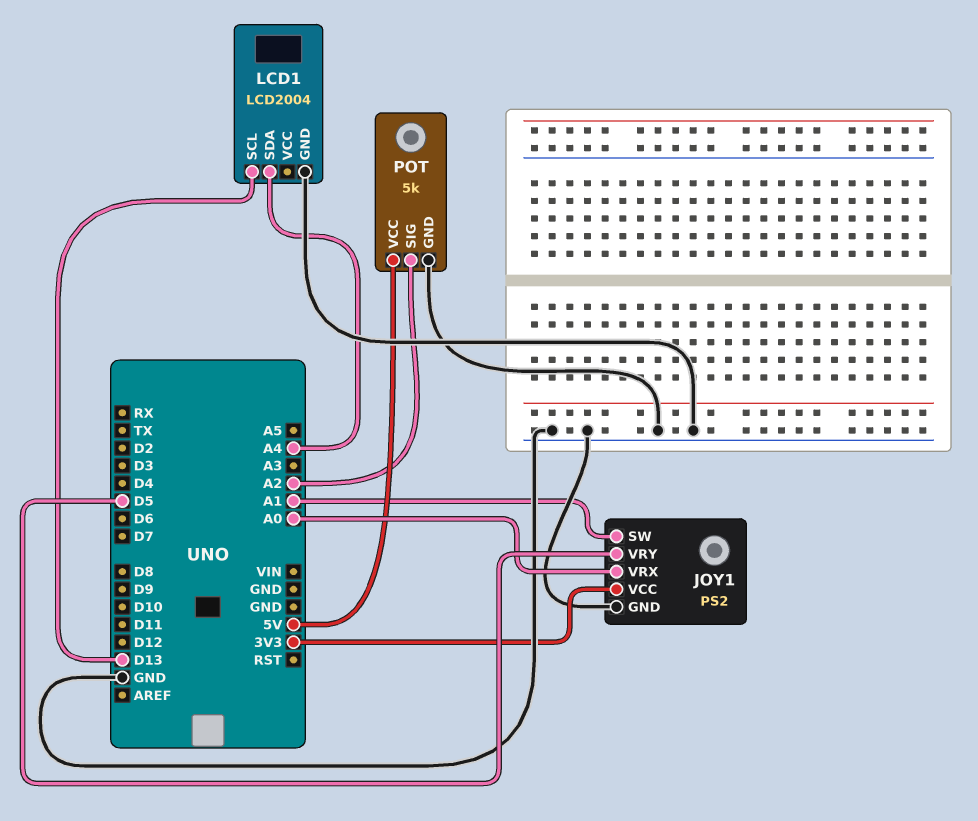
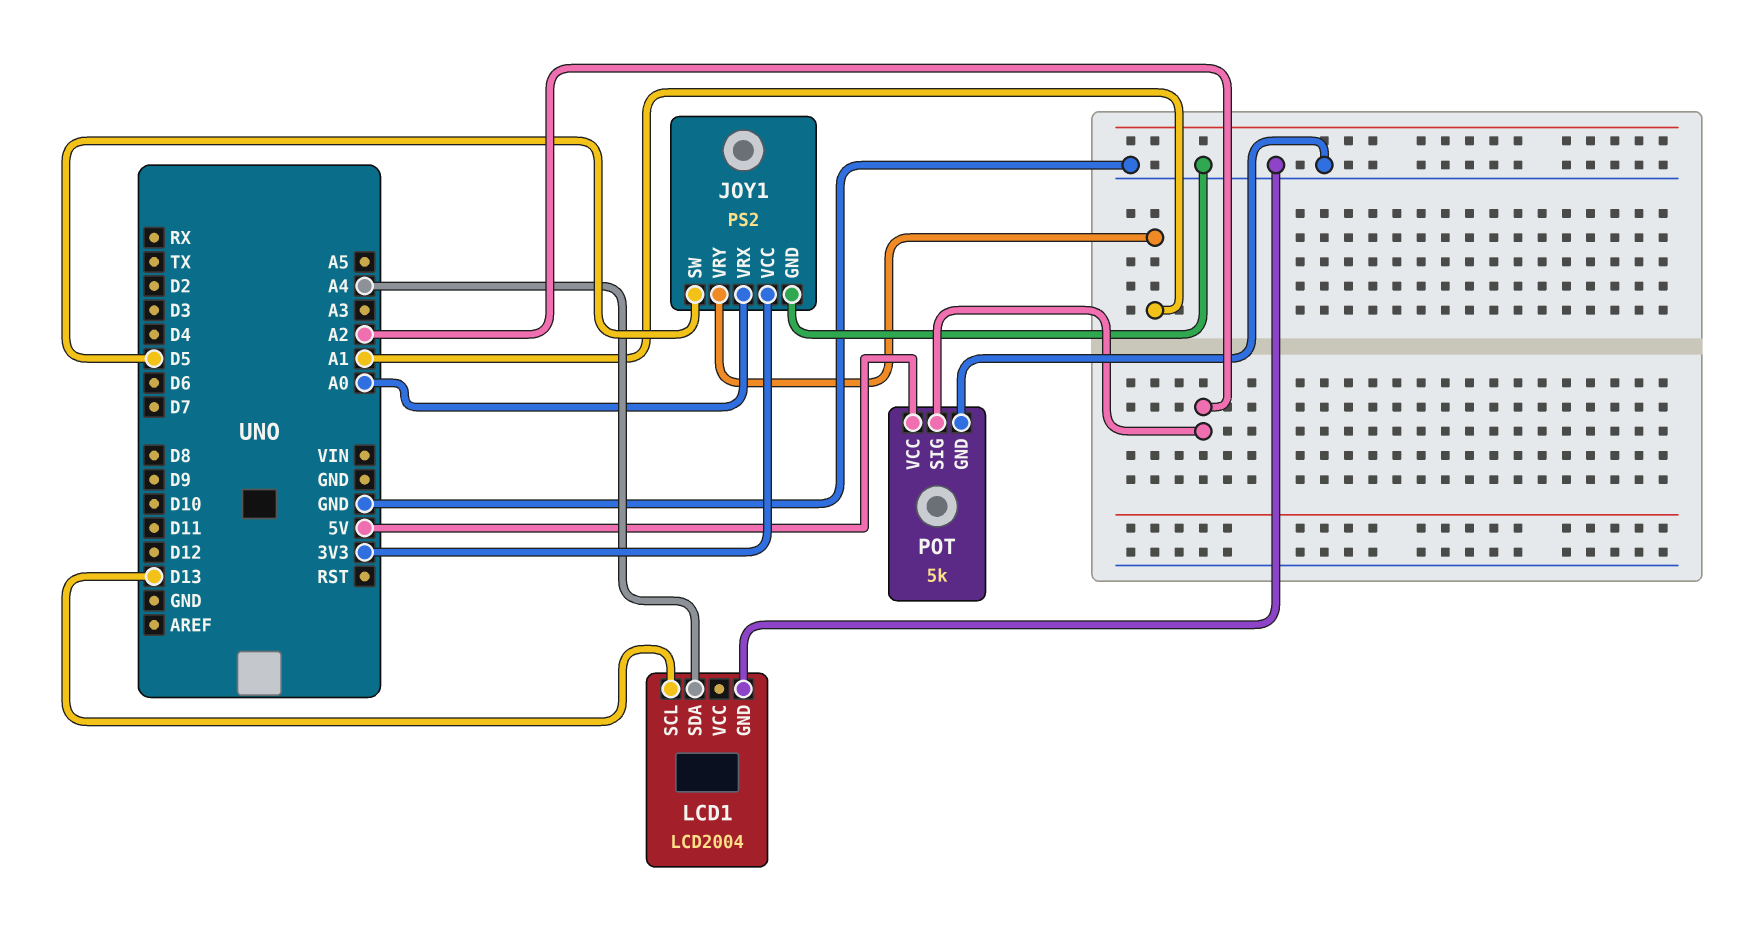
JOY1 pin SW: A1 -> D5
JOY1 pin VRY: D5 -> A1

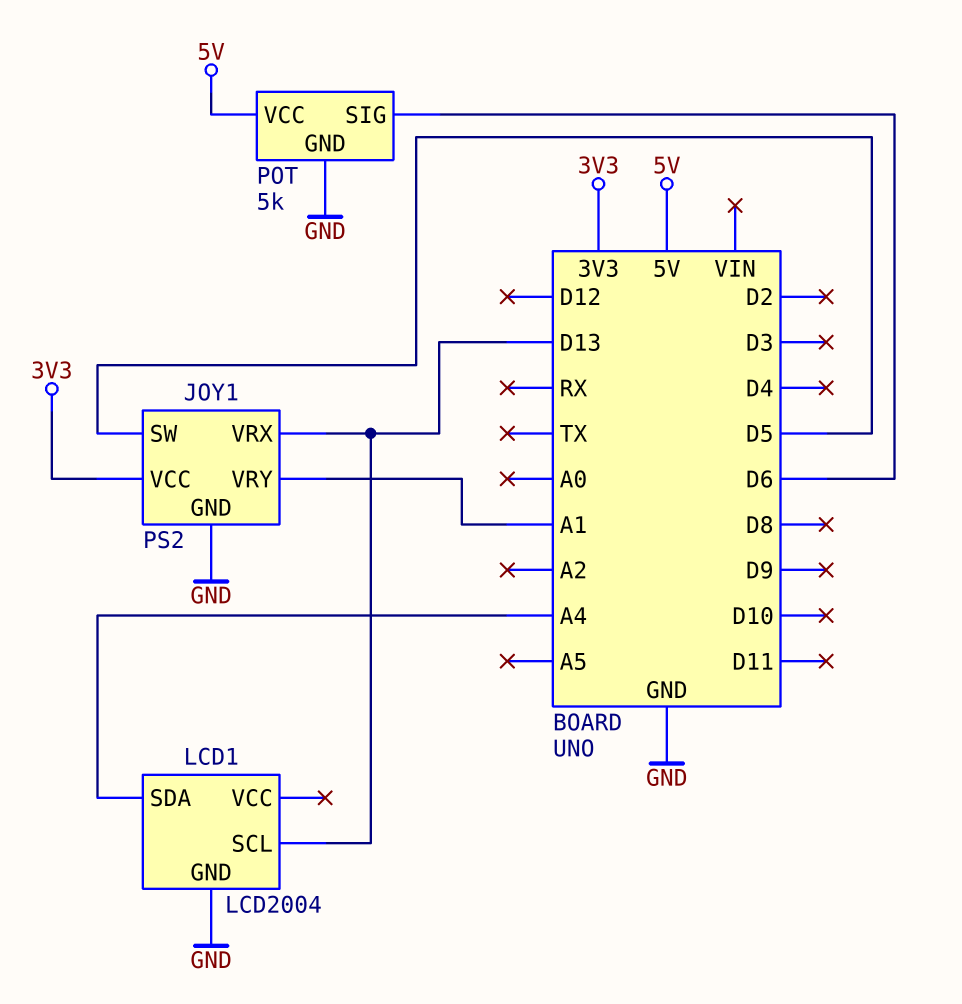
JOY1 pin VRX: A0 -> D13
POT pin SIG: A2 -> D6

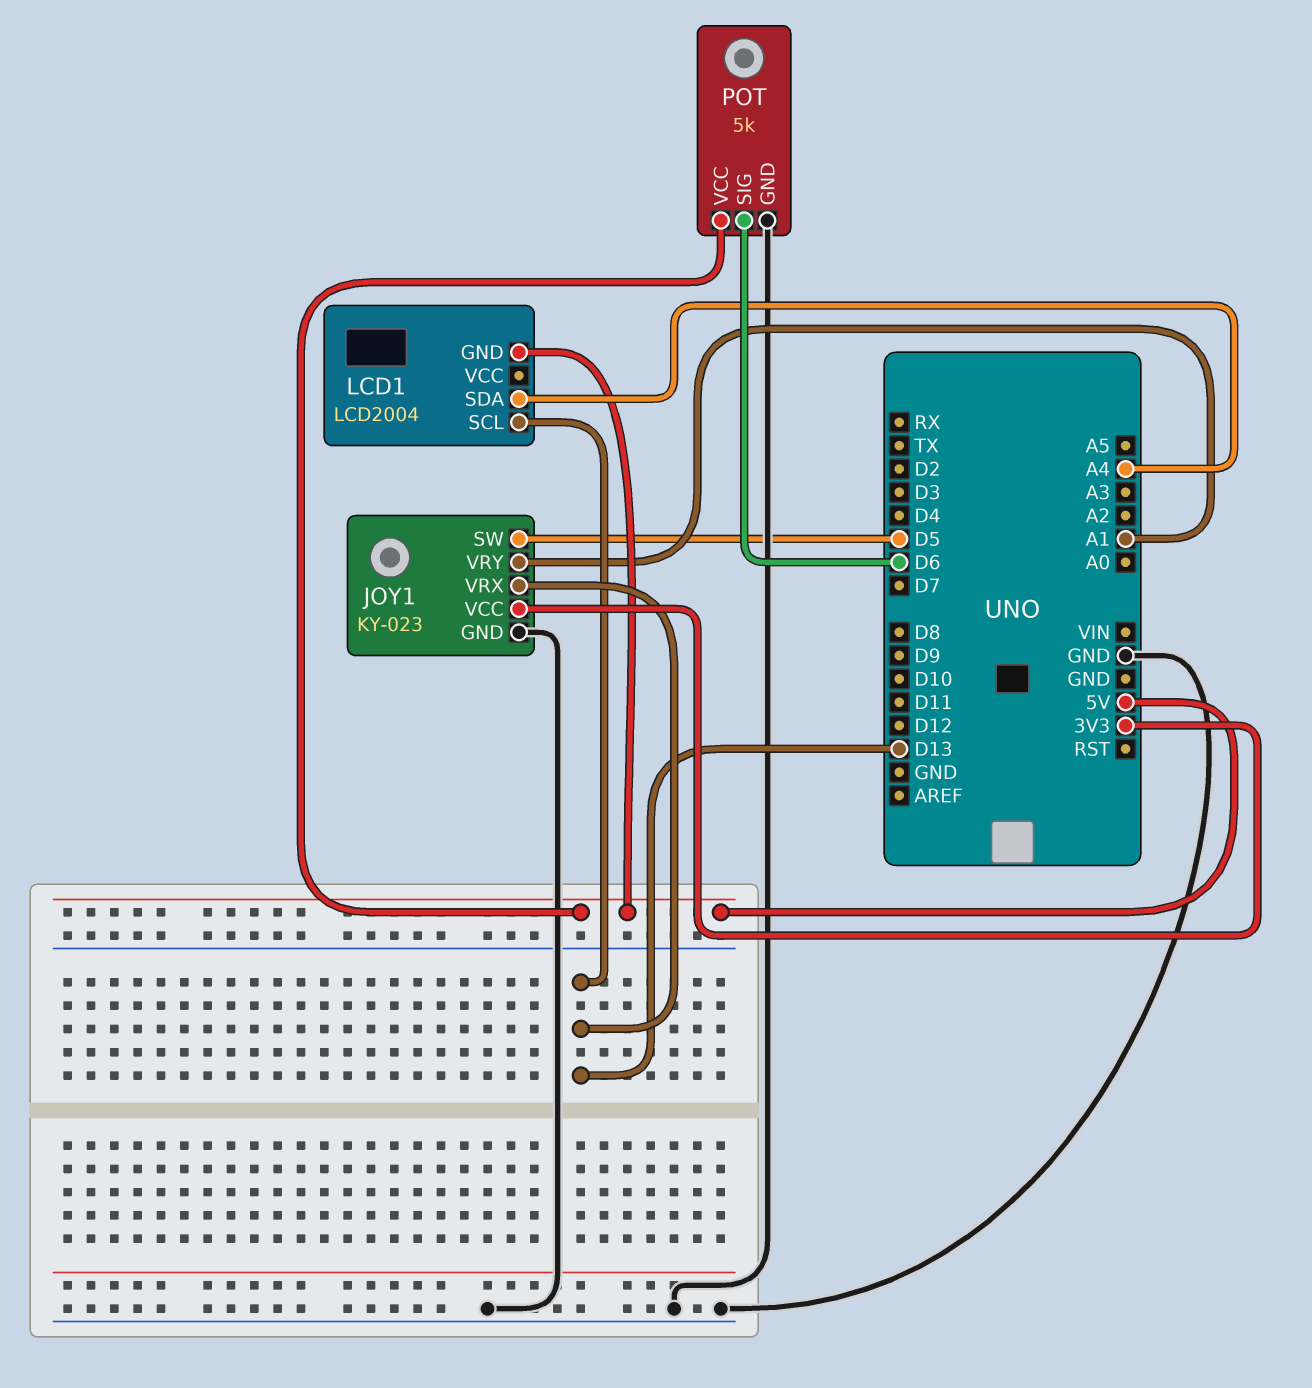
JOY1: PS2 -> KY-023
LCD1 pin GND: GND -> 5V

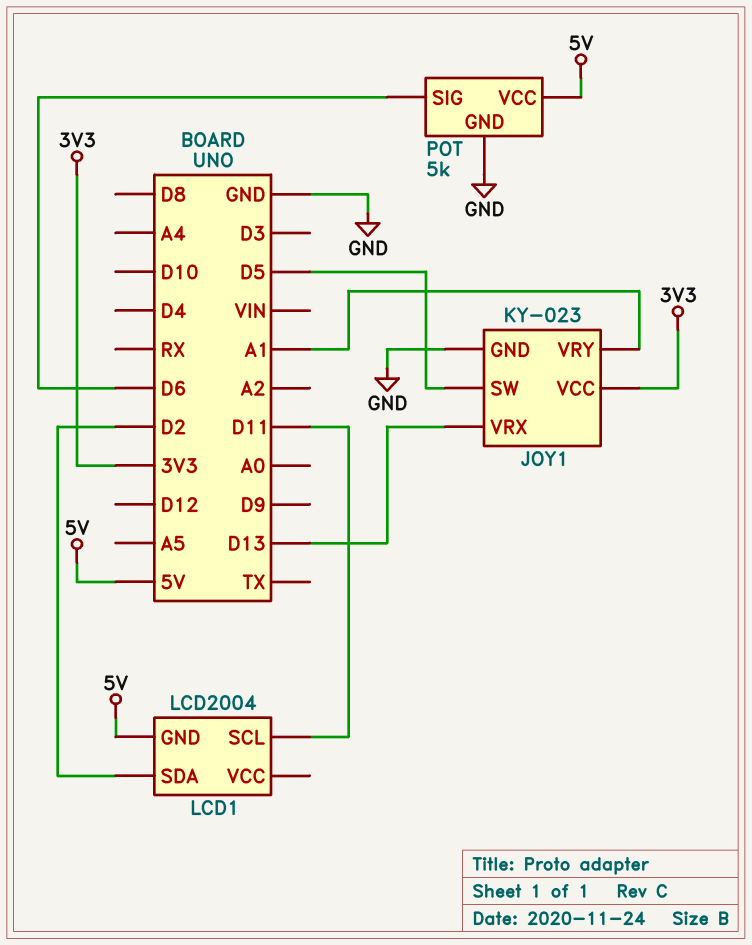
LCD1 pin SCL: D13 -> D11
LCD1 pin SDA: A4 -> D2

